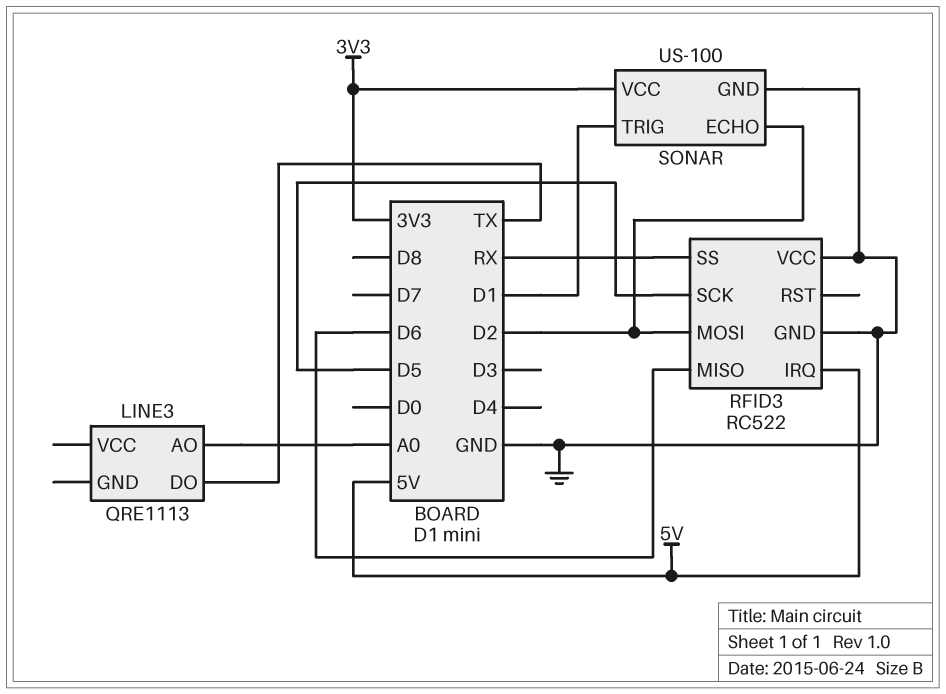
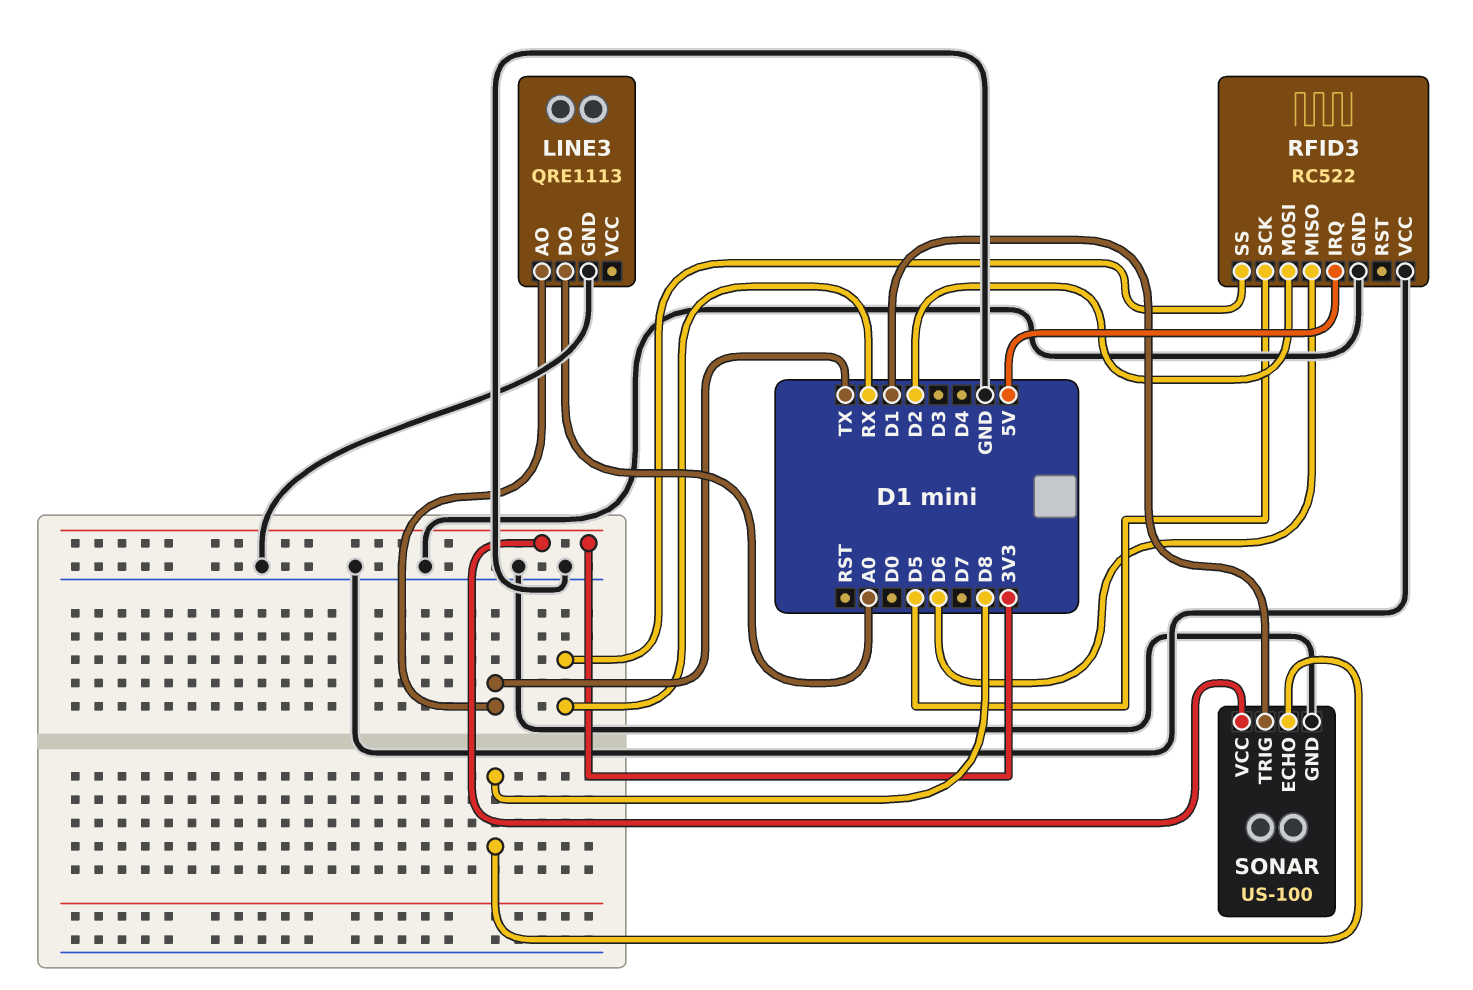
LINE3 pin AO: A0 -> TX
LINE3 pin DO: TX -> A0
LINE3 pin GND: none -> GND
SONAR pin ECHO: D2 -> D8

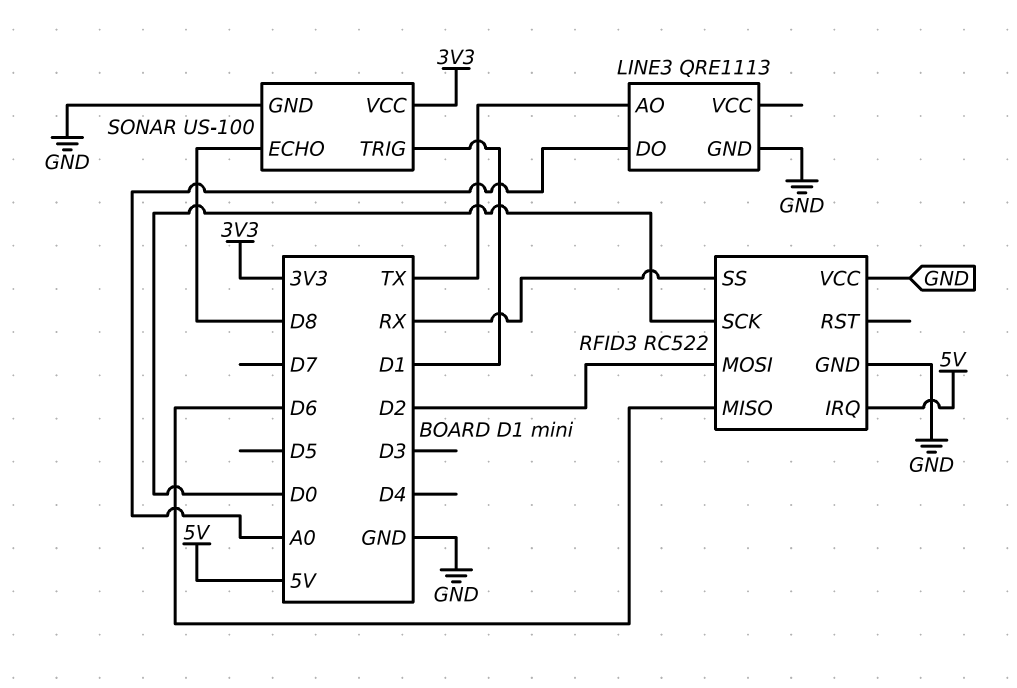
RFID3 pin SCK: D5 -> D0

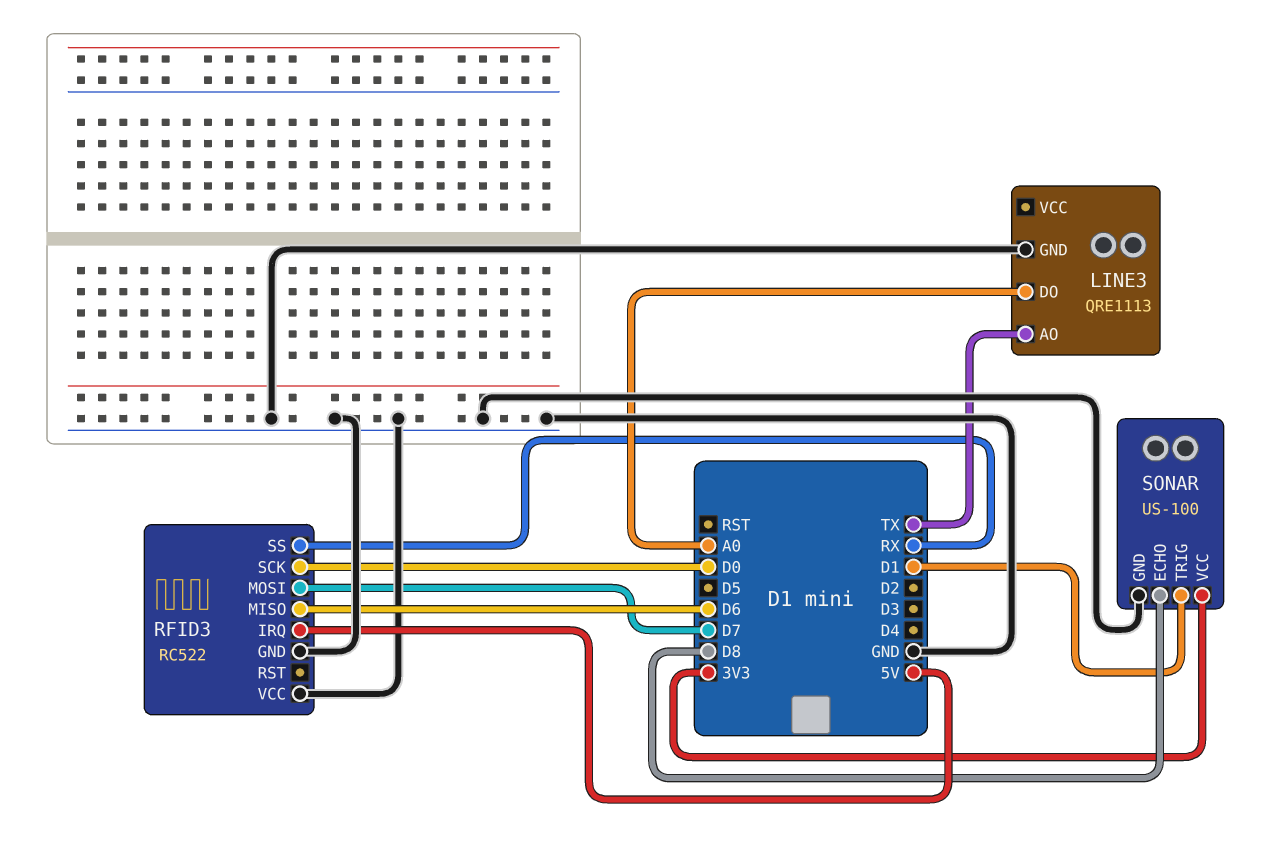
RFID3 pin MOSI: D2 -> D7

